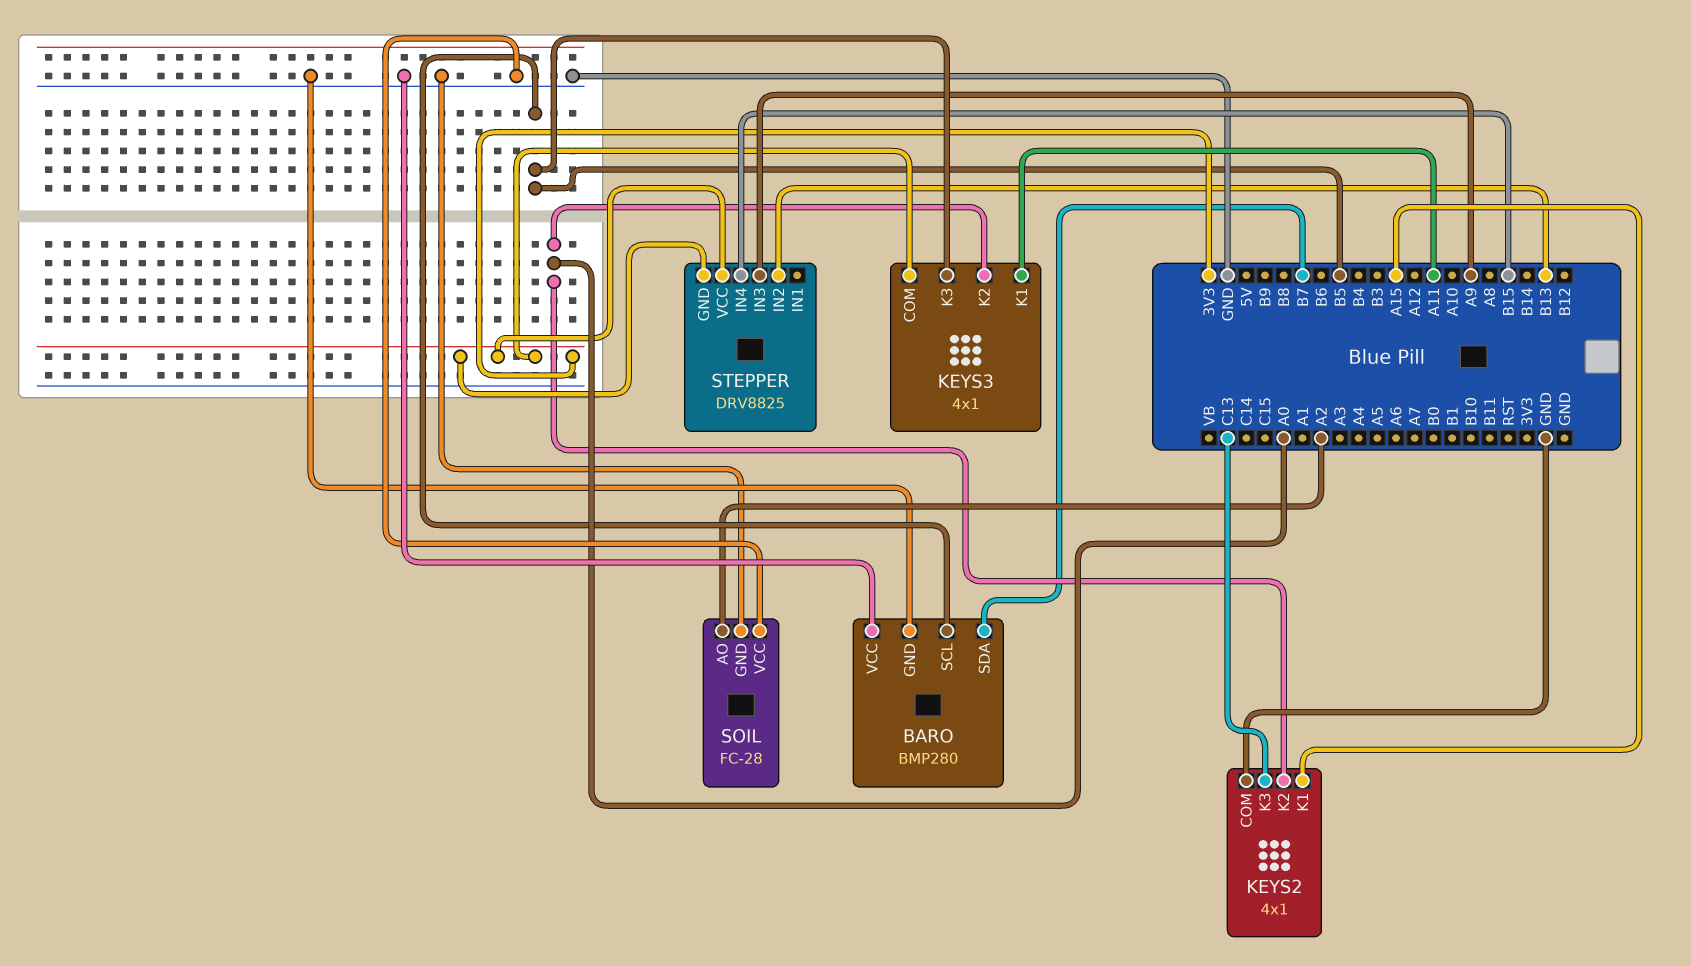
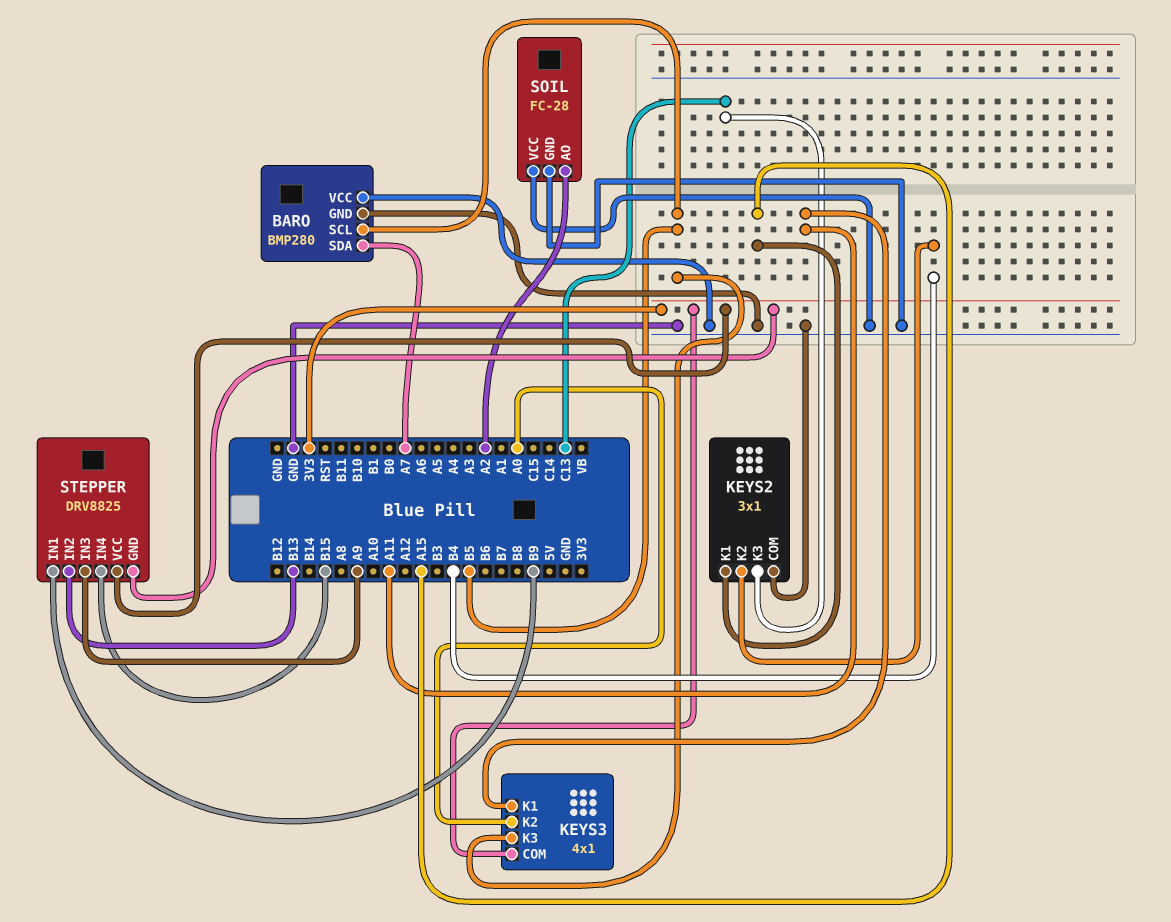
BARO pin SDA: B7 -> A7
KEYS2: 4x1 -> 3x1
KEYS2 pin K2: A0 -> B4
STEPPER pin IN1: none -> B9

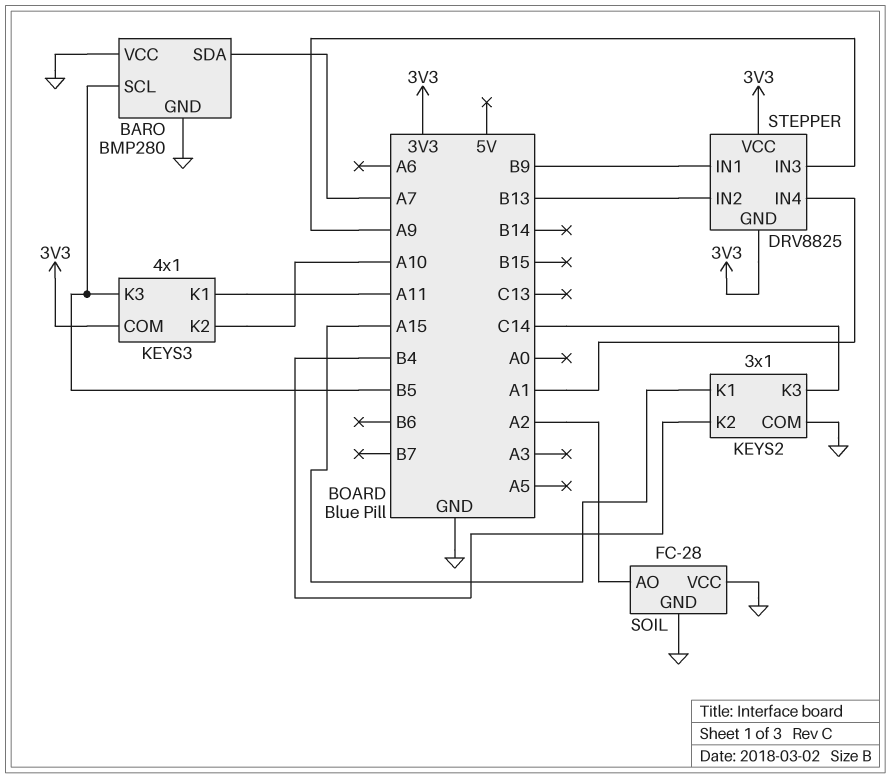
KEYS2 pin K3: C13 -> C14
KEYS3 pin K2: A0 -> A10
STEPPER pin IN4: B15 -> A1

